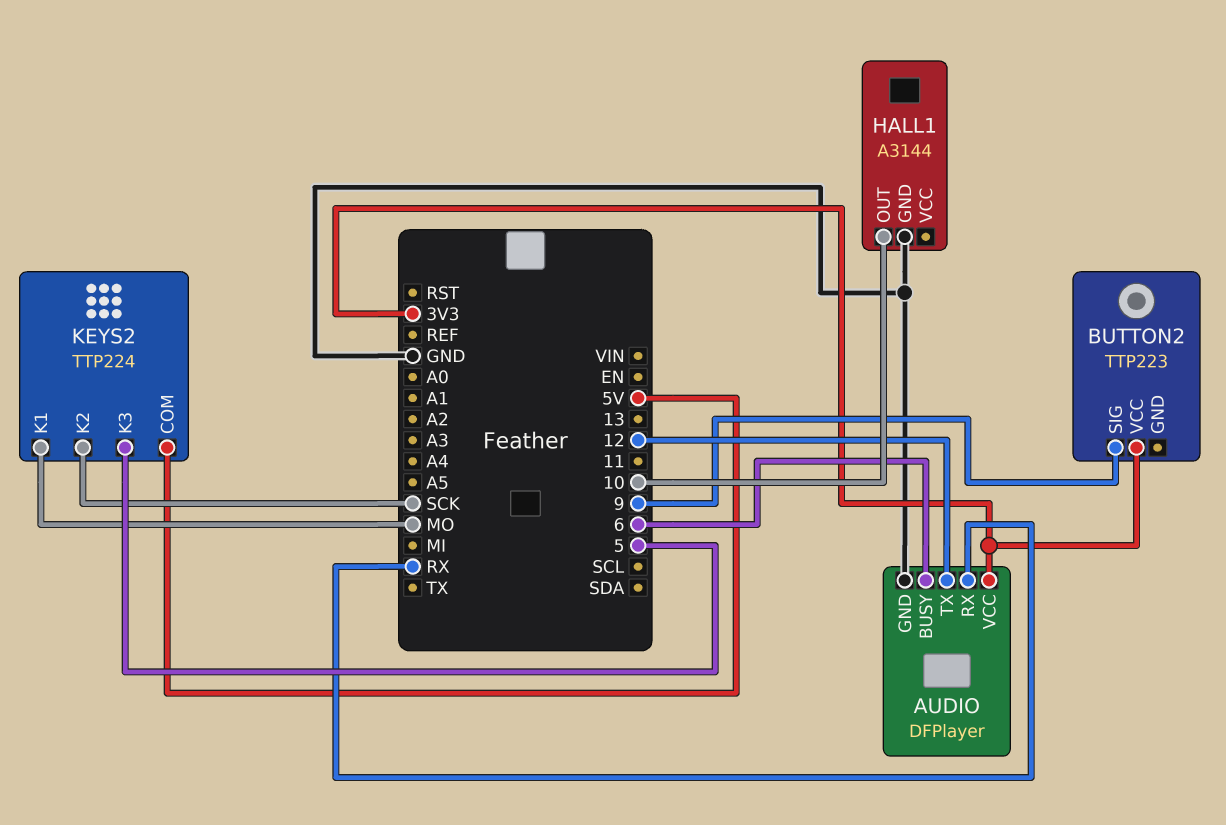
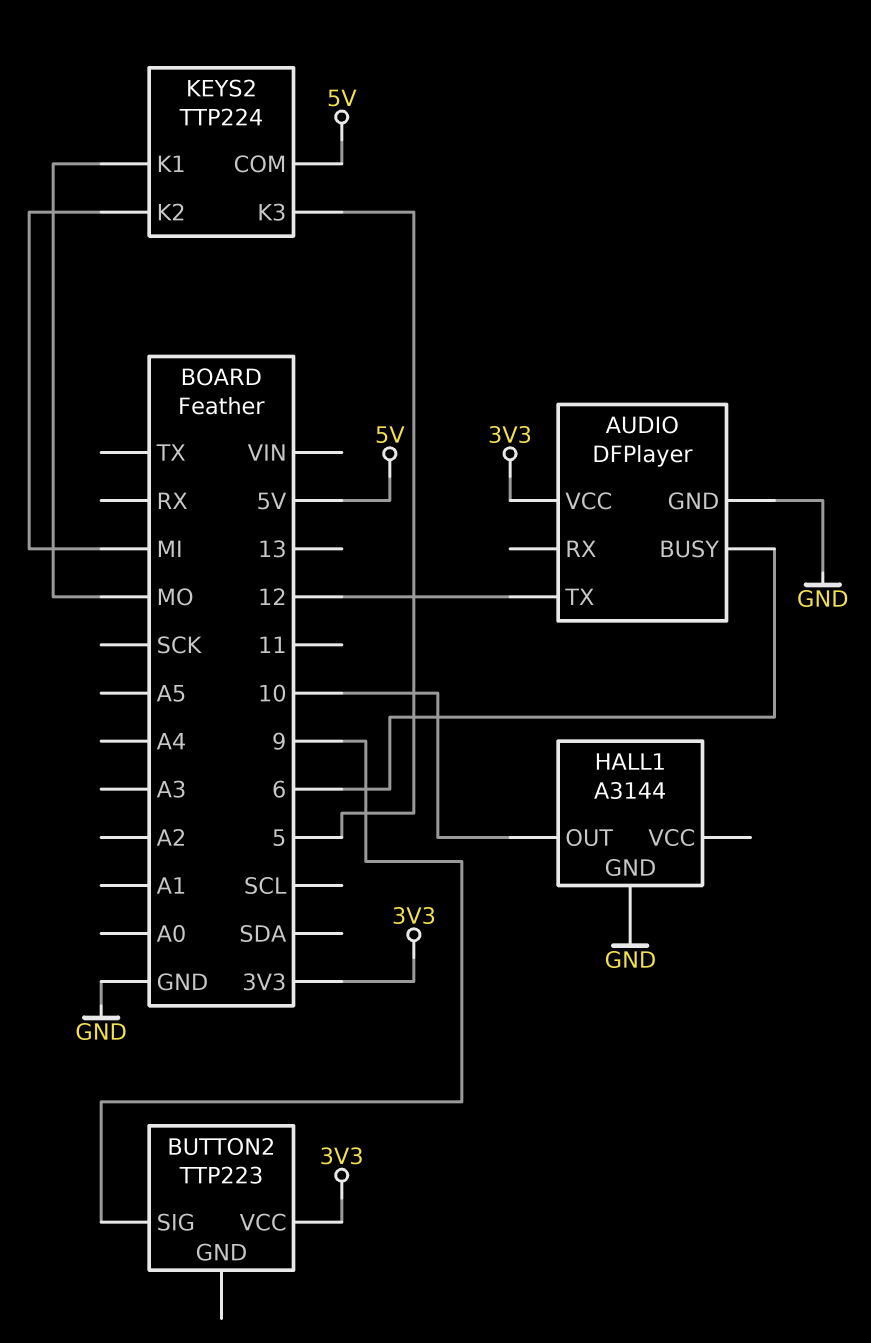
AUDIO pin RX: RX -> none
KEYS2 pin K2: SCK -> MI

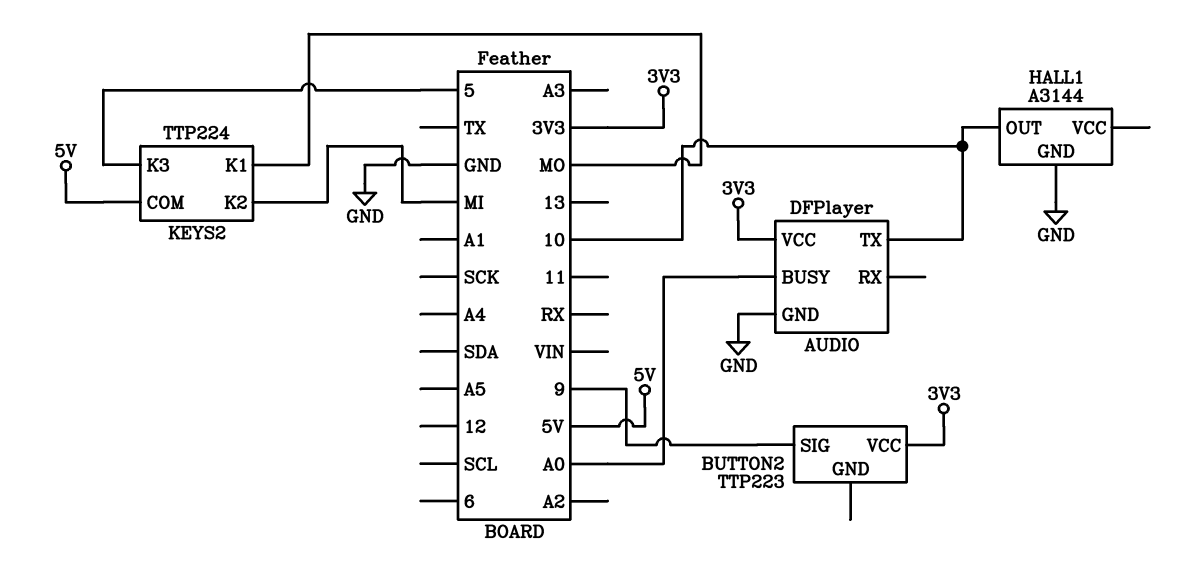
AUDIO pin BUSY: 6 -> A0
AUDIO pin TX: 12 -> 10

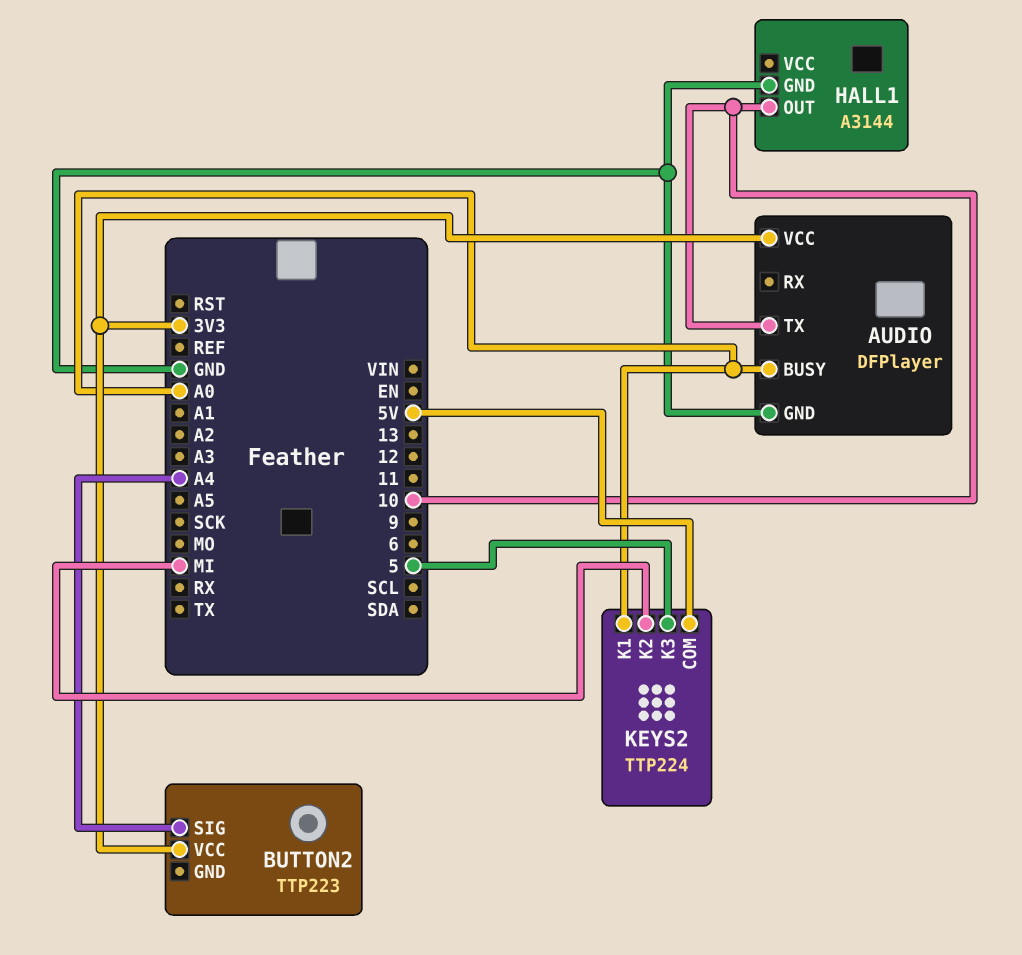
BUTTON2 pin SIG: 9 -> A4
KEYS2 pin K1: MO -> A0

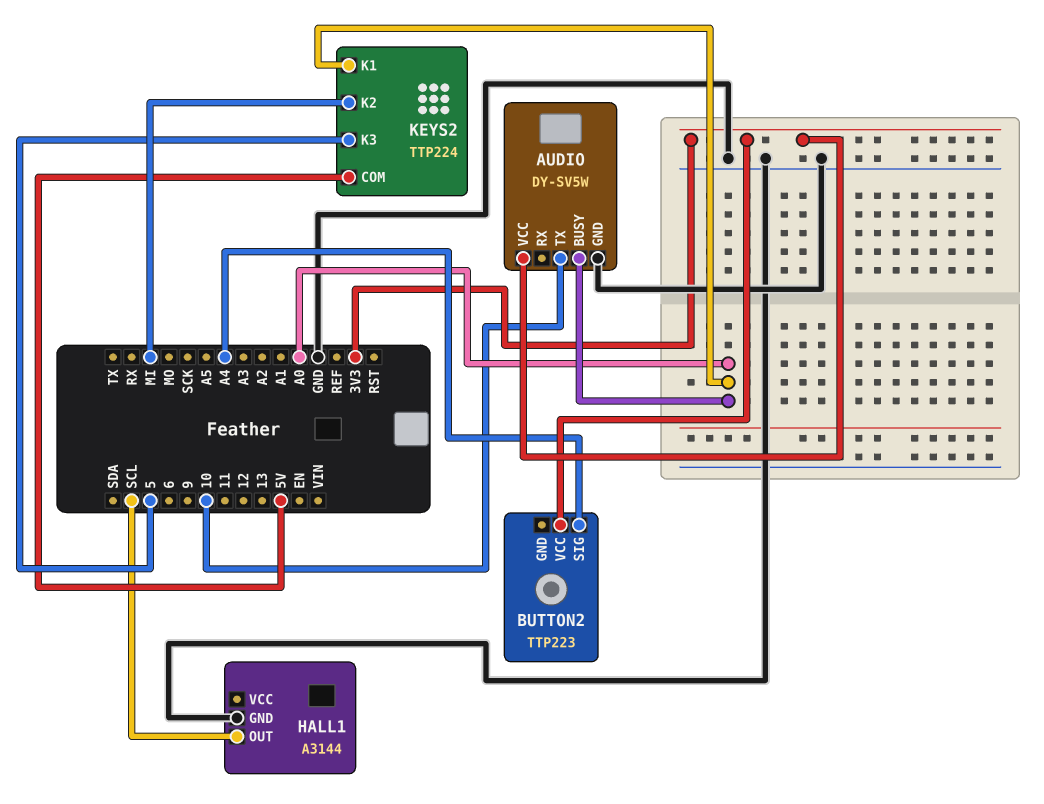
AUDIO: DFPlayer -> DY-SV5W
HALL1 pin OUT: 10 -> SCL

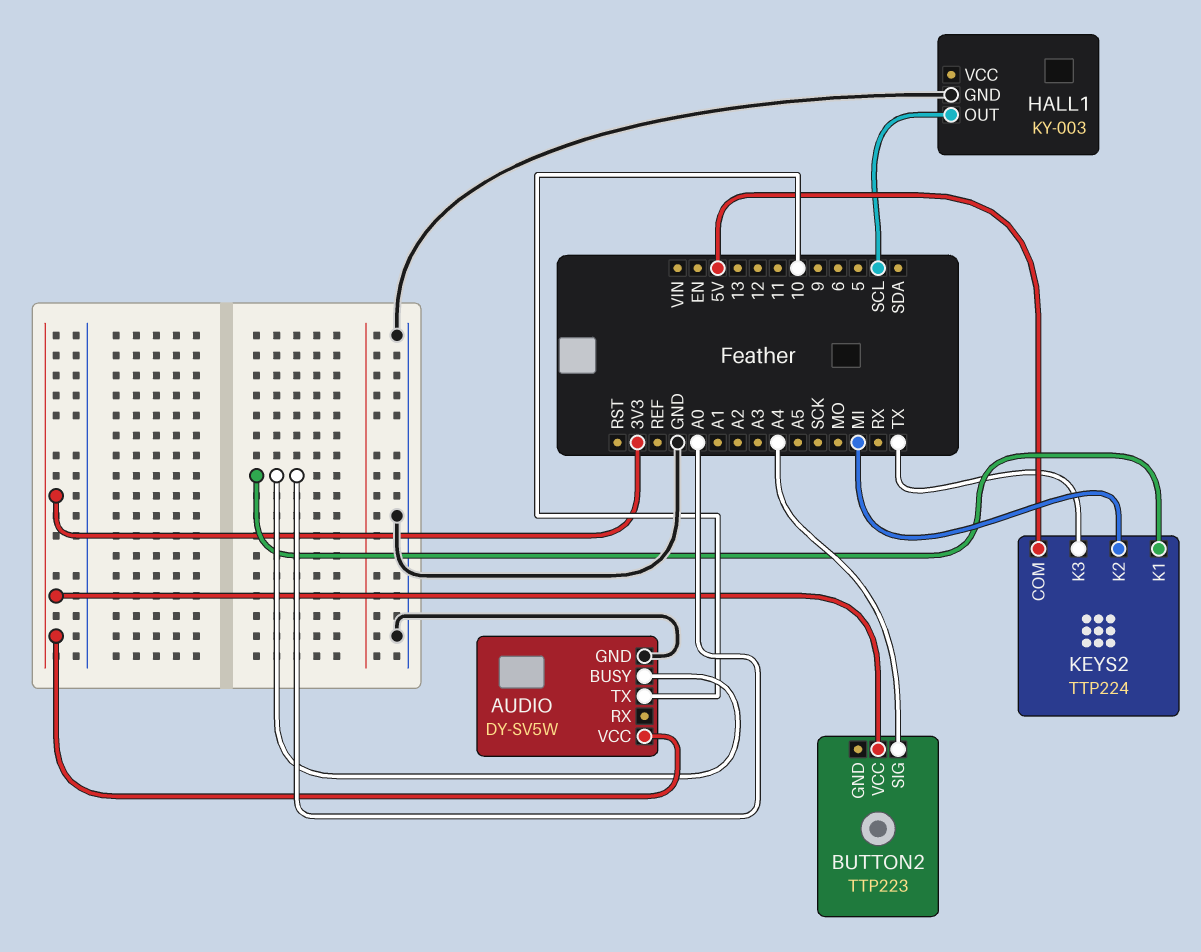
HALL1: A3144 -> KY-003
KEYS2 pin K3: 5 -> TX

